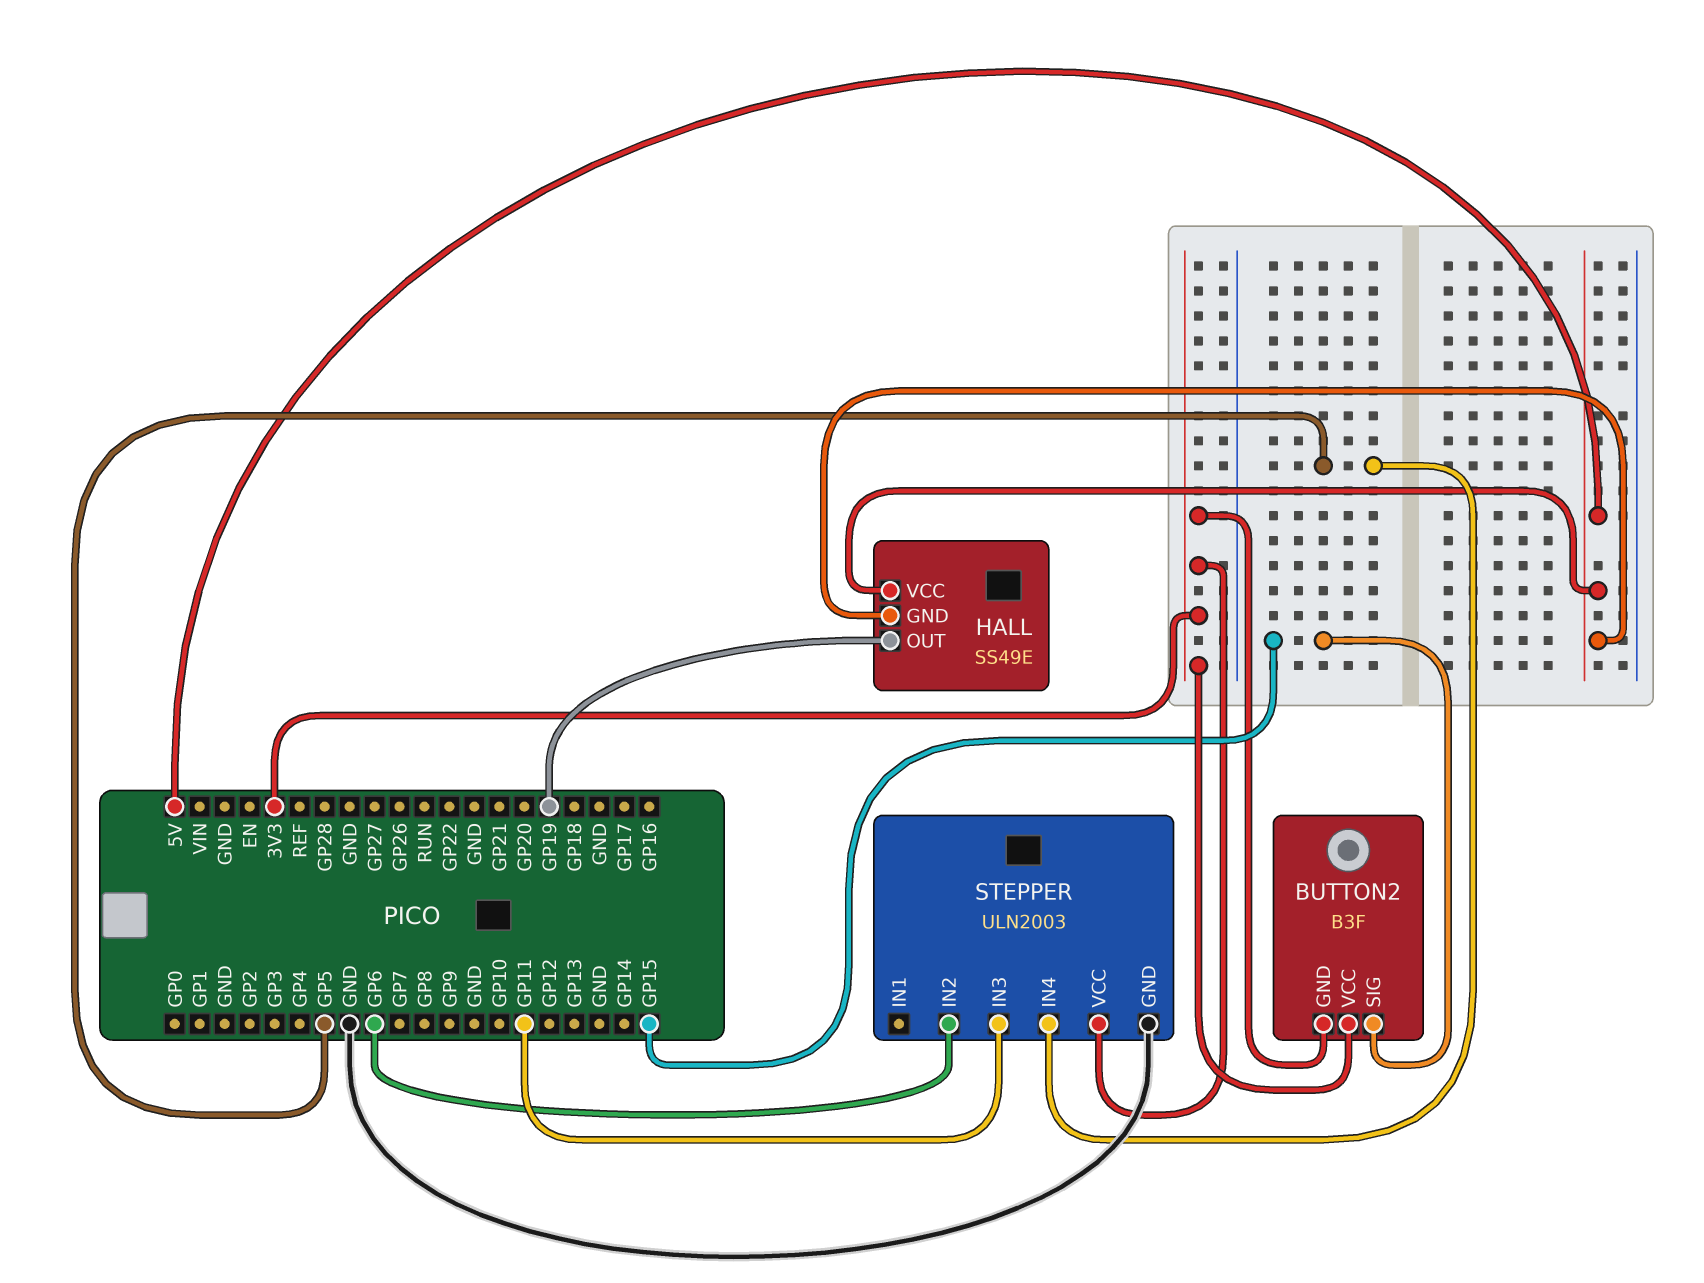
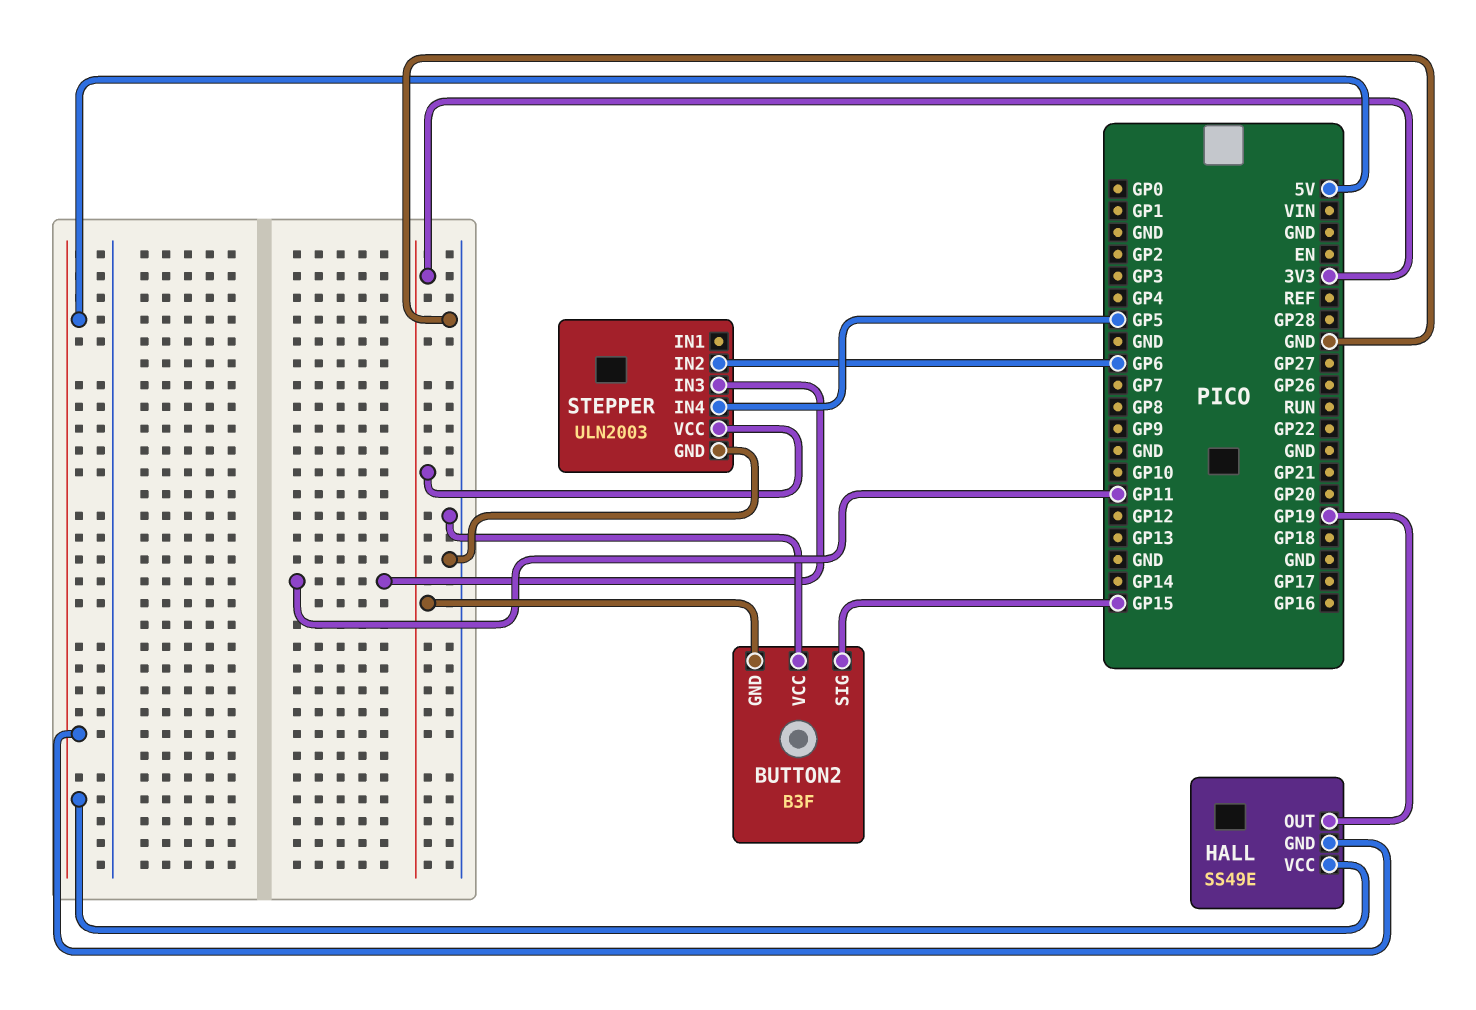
BUTTON2 pin VCC: 3V3 -> GND

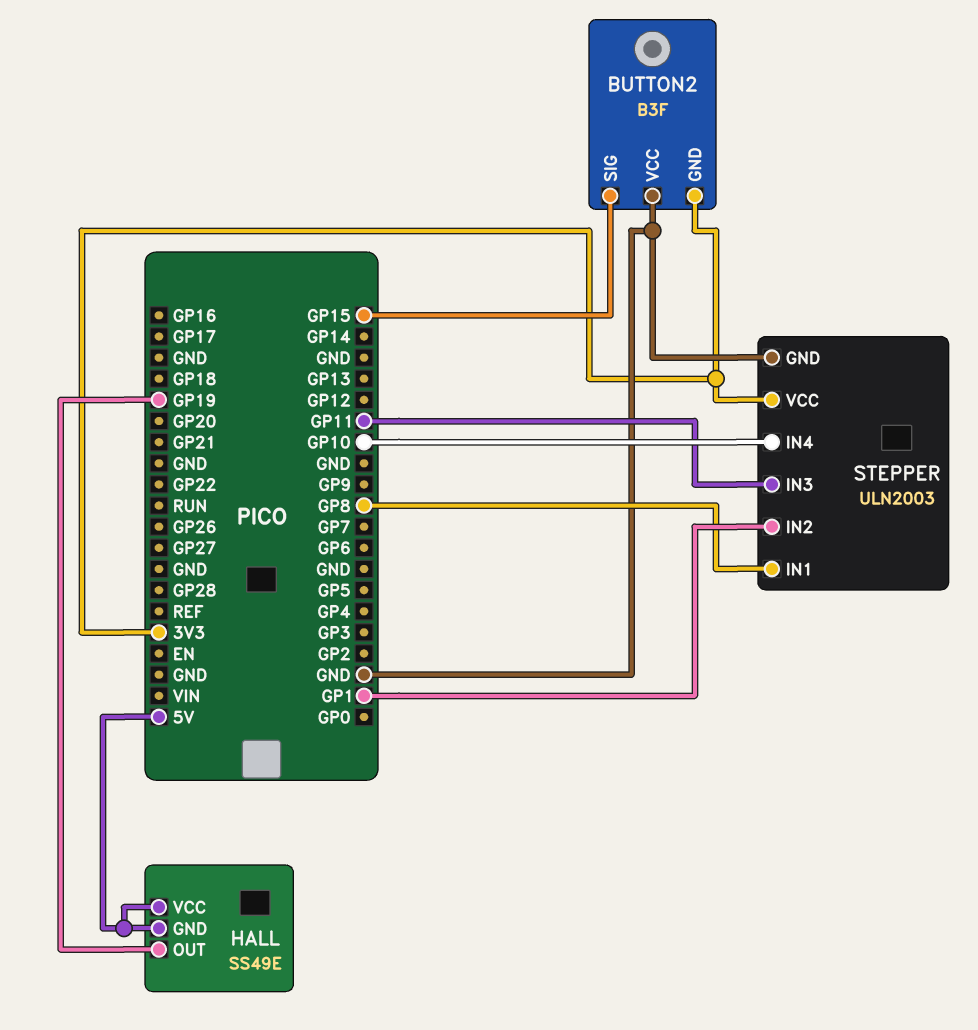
STEPPER pin IN1: none -> GP8
STEPPER pin IN2: GP6 -> GP1
STEPPER pin IN4: GP5 -> GP10

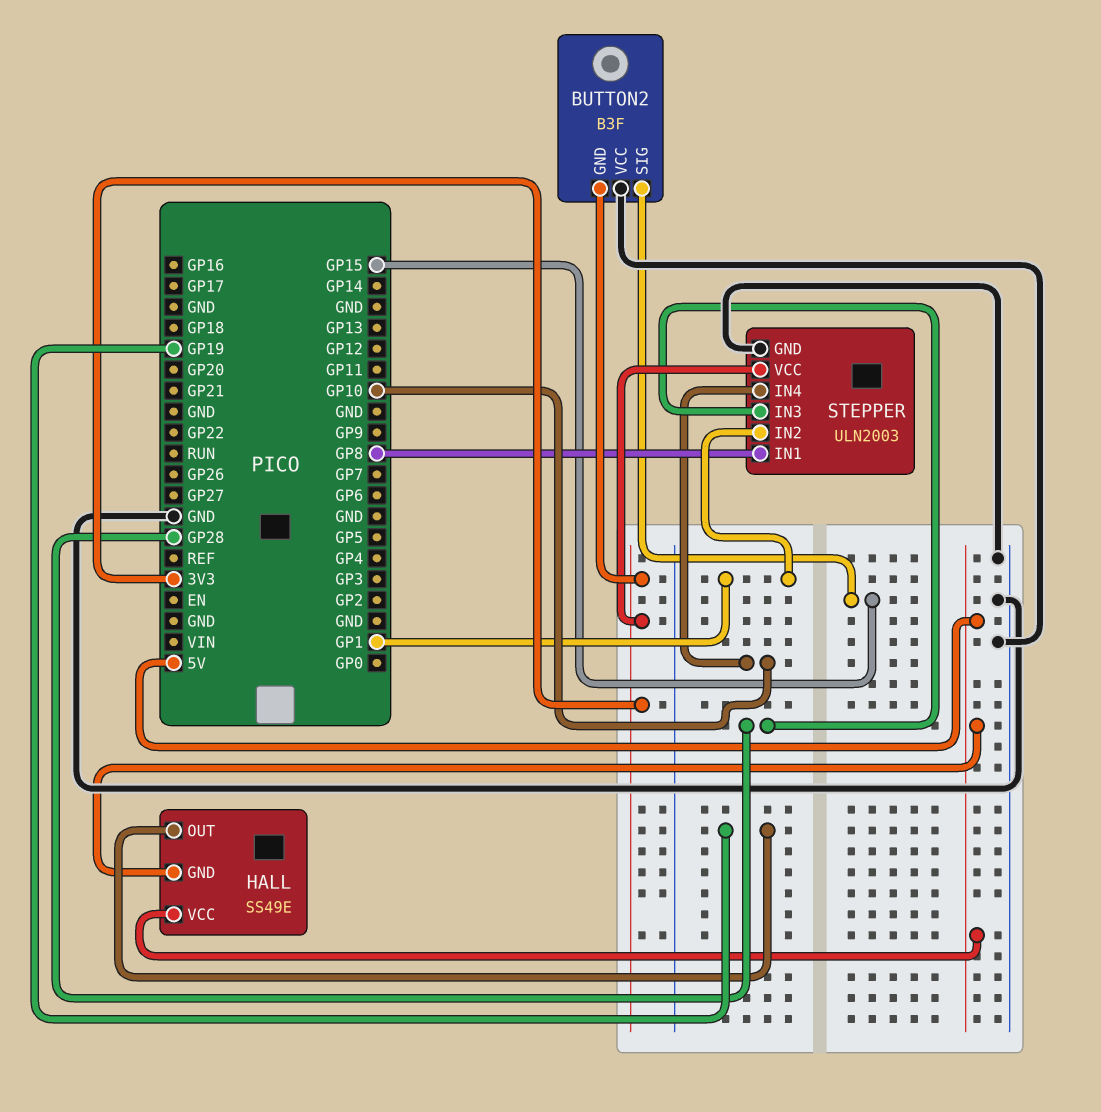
STEPPER pin IN3: GP11 -> GP28

